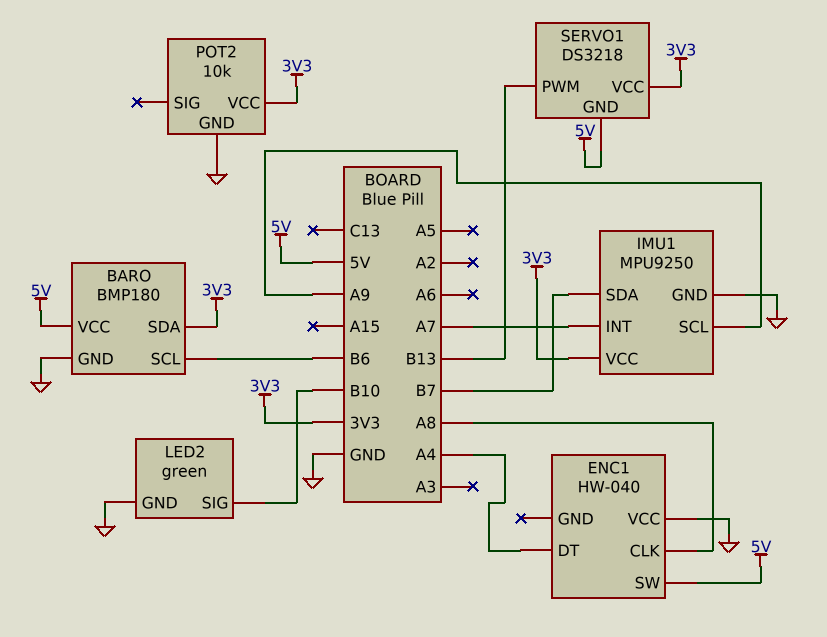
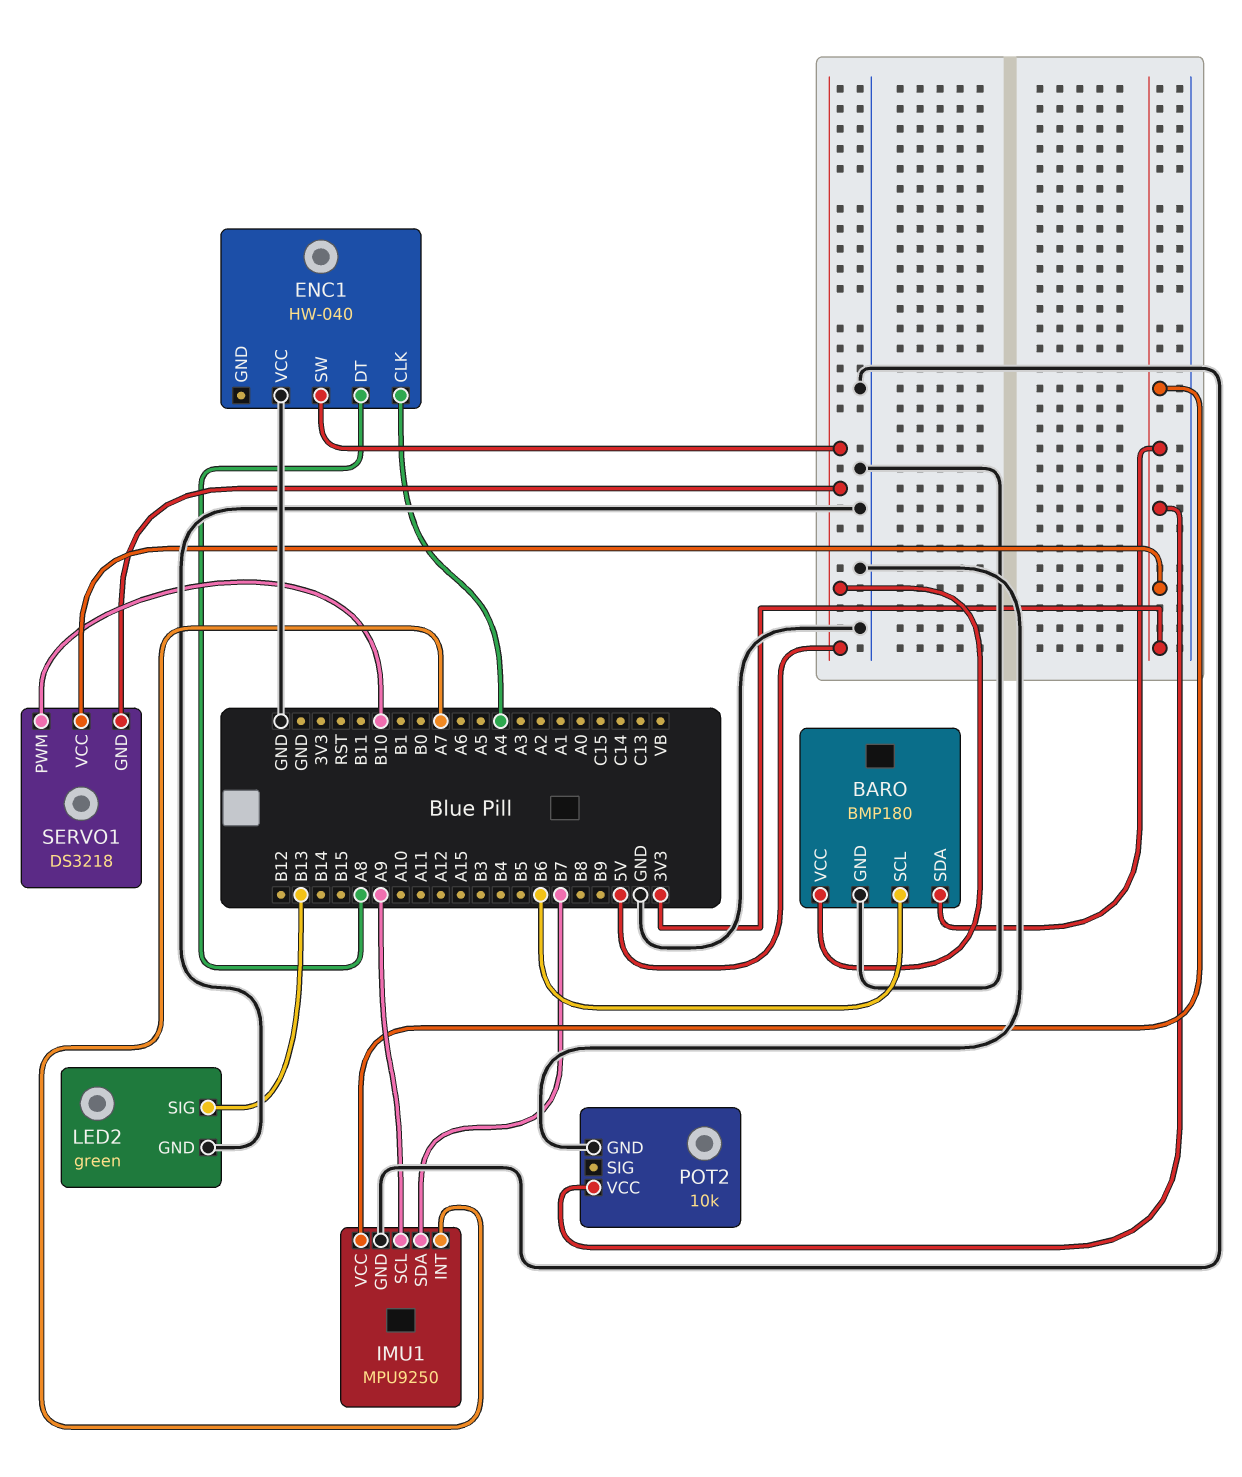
ENC1 pin CLK: A8 -> A4
ENC1 pin DT: A4 -> A8
LED2 pin SIG: B10 -> B13
SERVO1 pin PWM: B13 -> B10

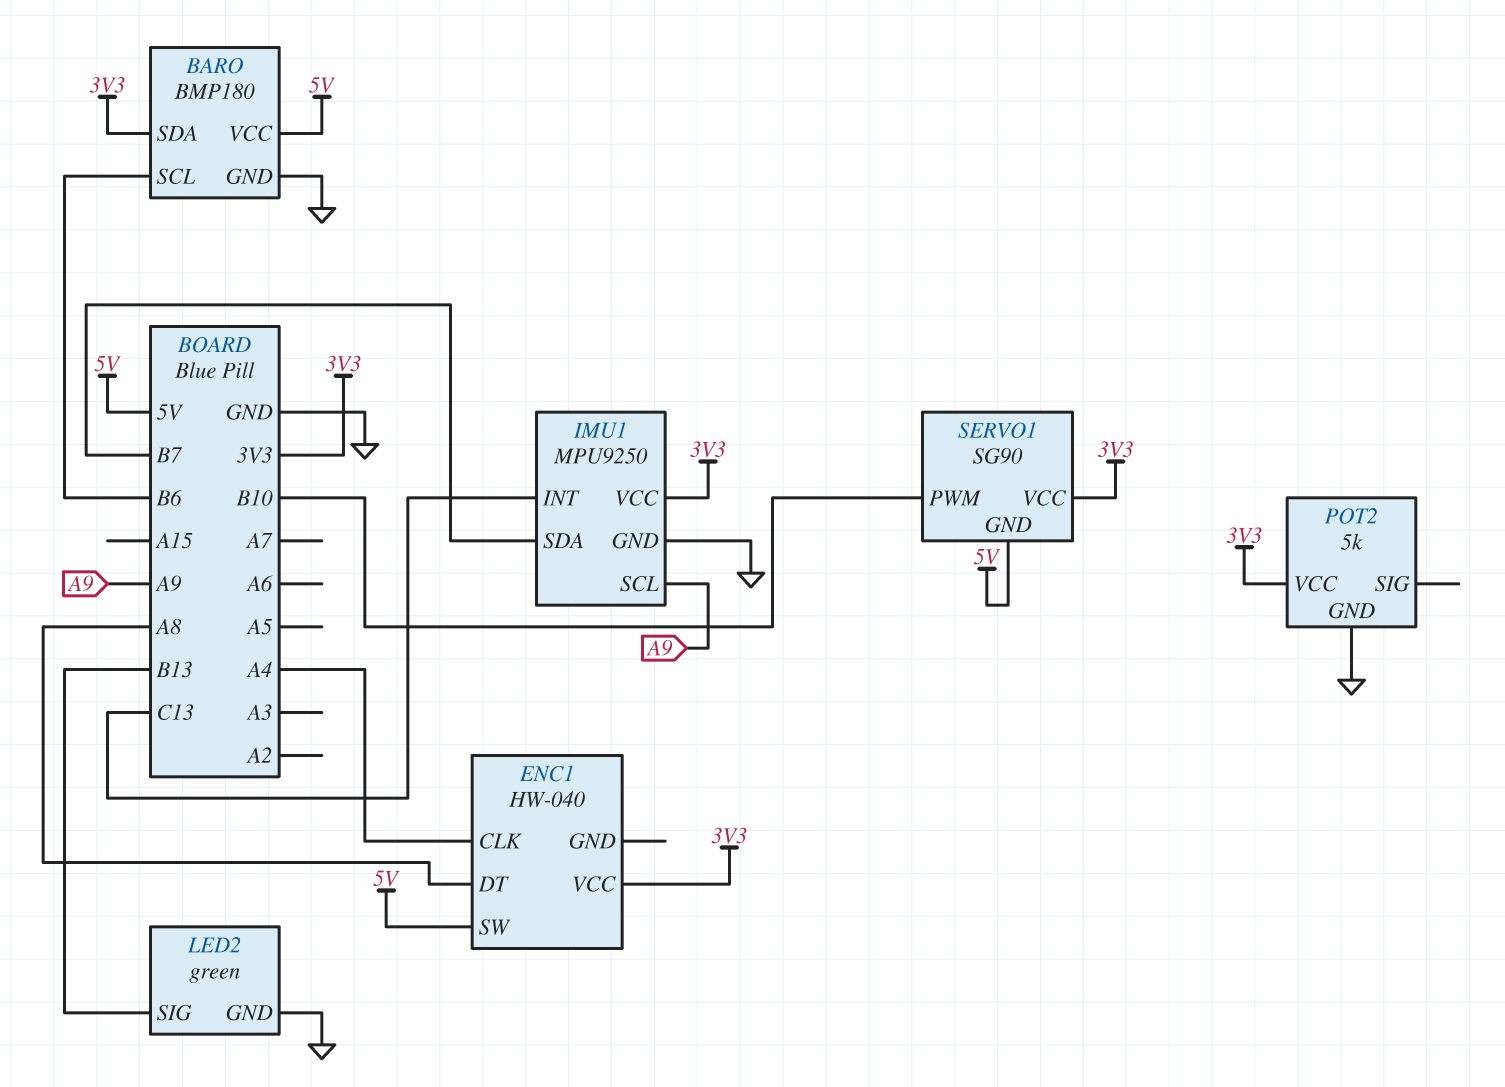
ENC1 pin VCC: GND -> 3V3
IMU1 pin INT: A7 -> C13
POT2: 10k -> 5k
SERVO1: DS3218 -> SG90

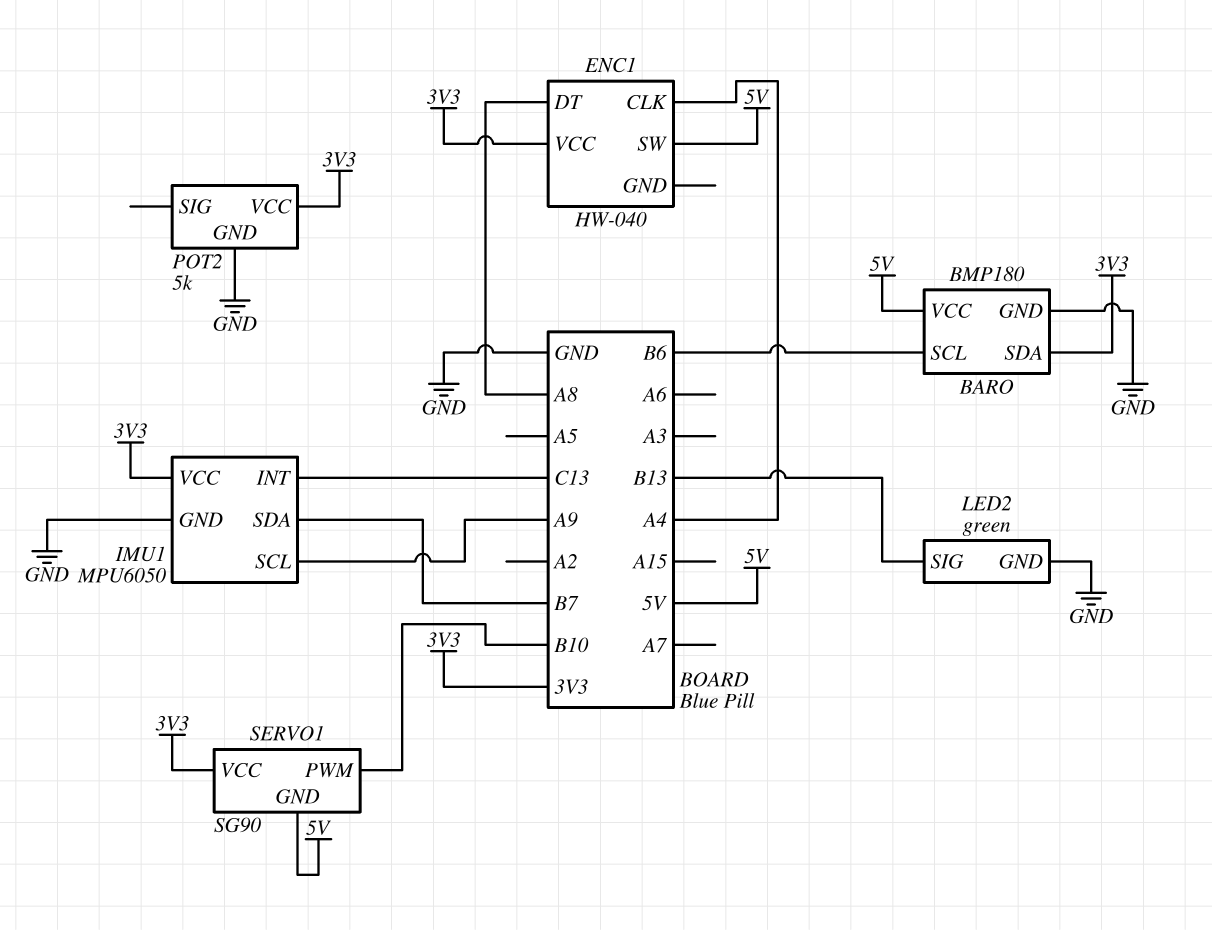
IMU1: MPU9250 -> MPU6050

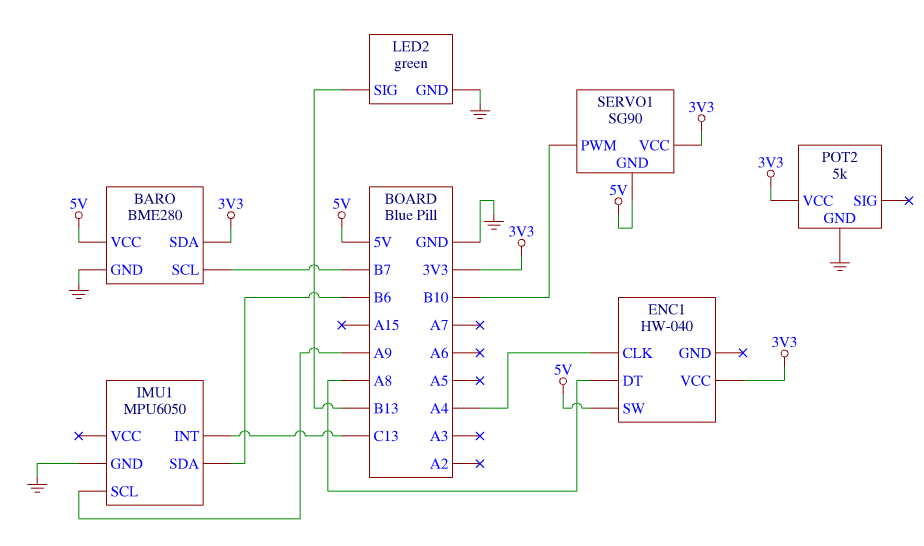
BARO: BMP180 -> BME280
BARO pin SCL: B6 -> B7
IMU1 pin SDA: B7 -> B6
IMU1 pin VCC: 3V3 -> none

